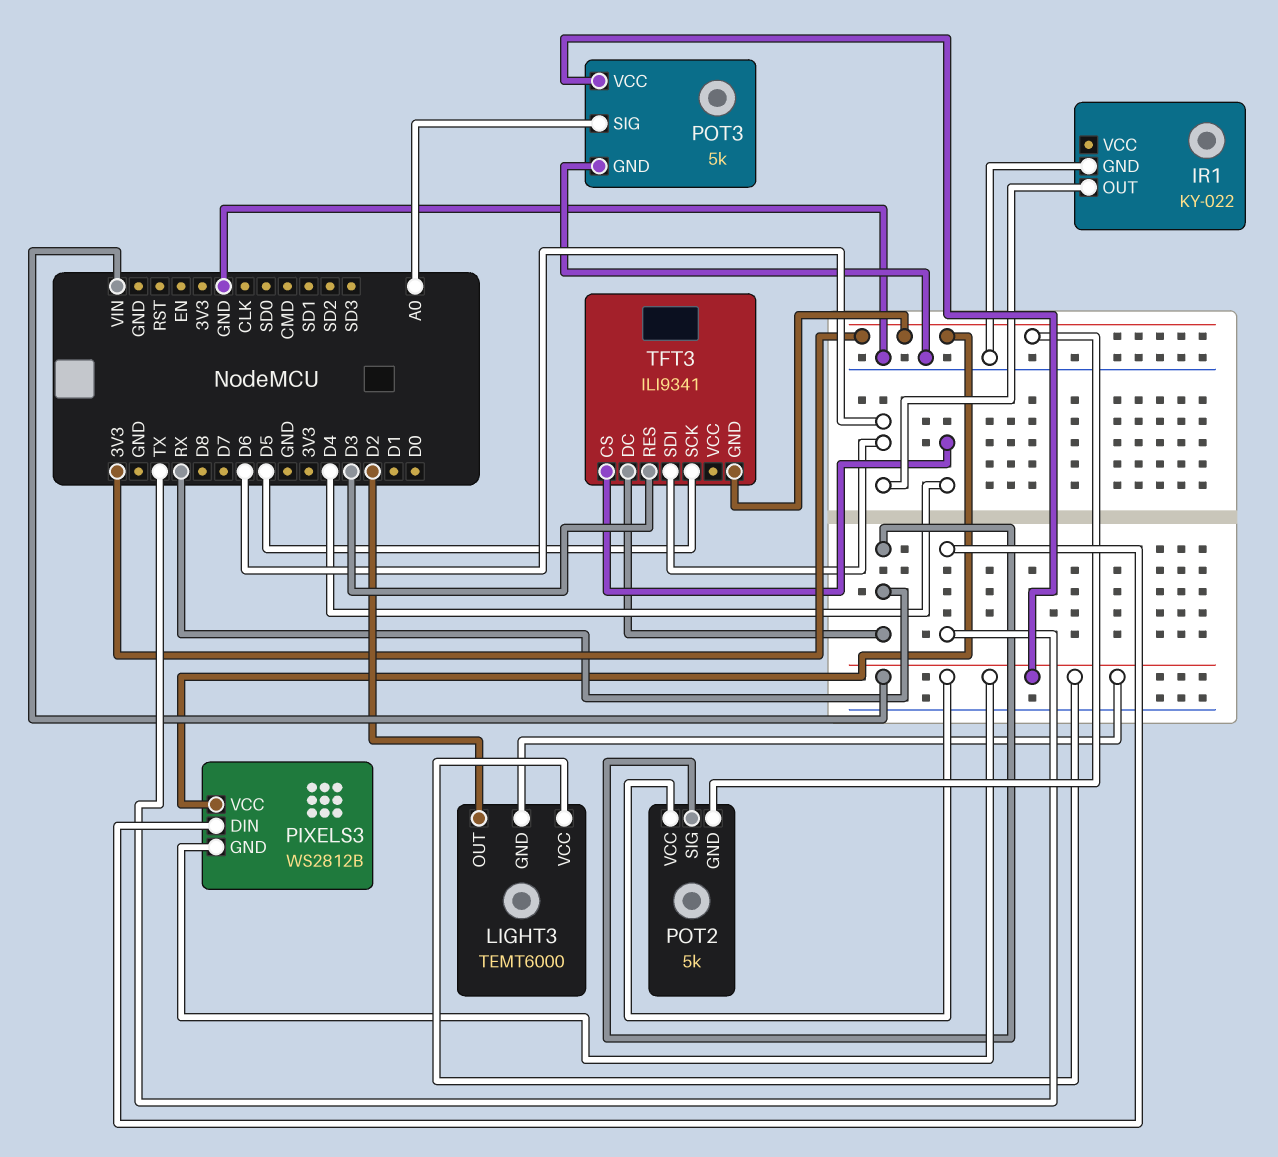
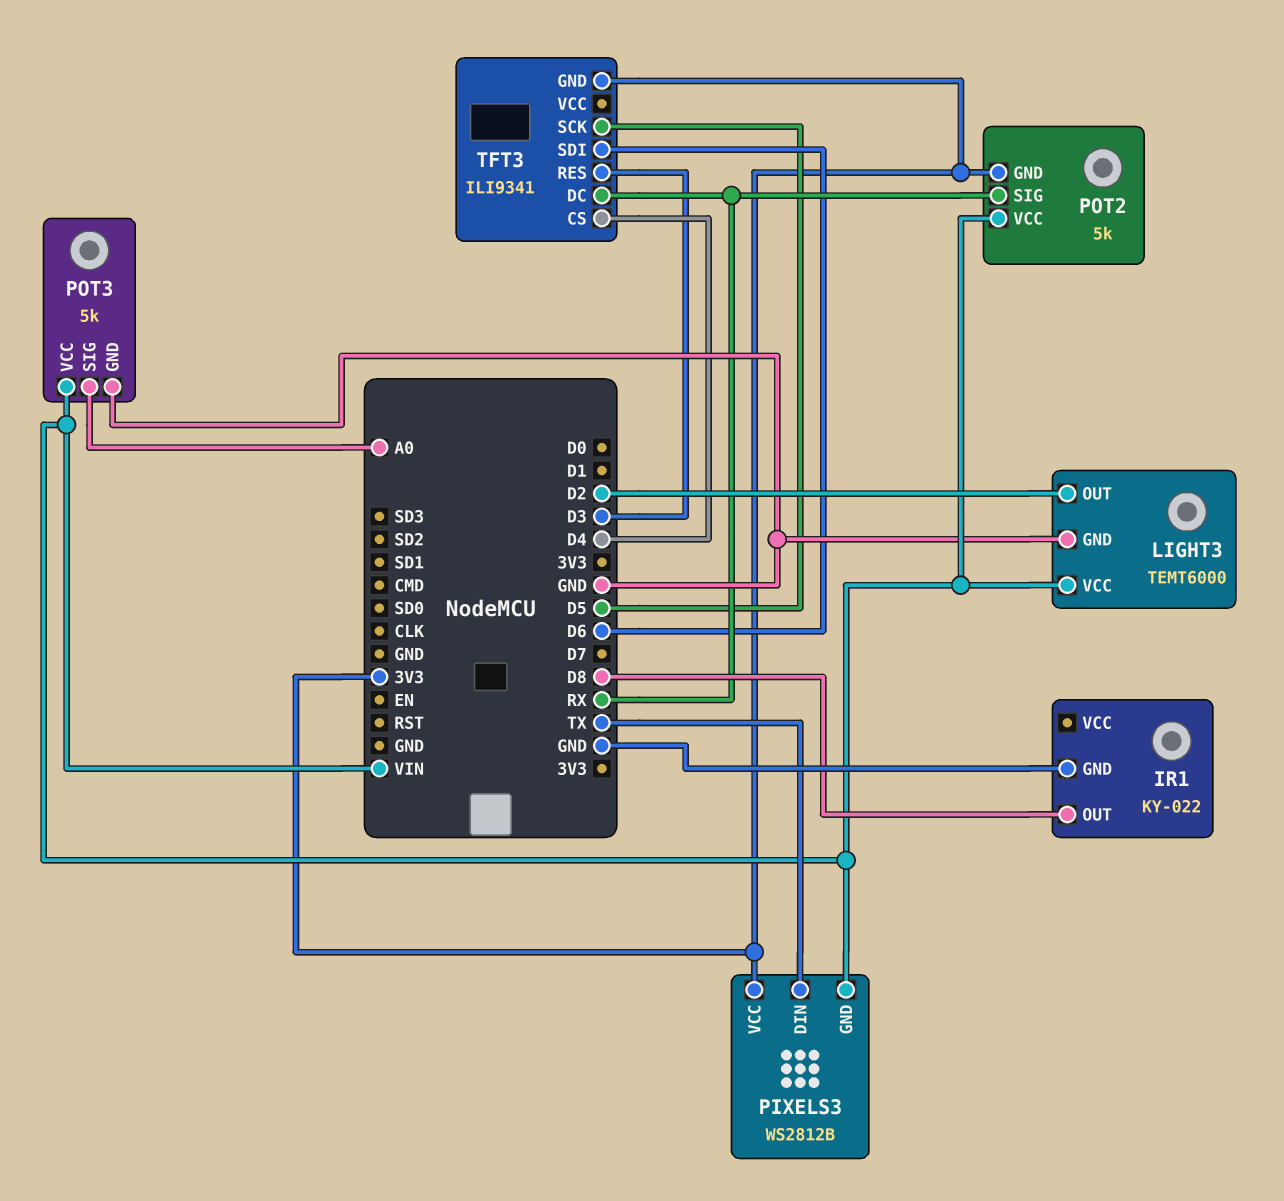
IR1 pin OUT: D6 -> D8
LIGHT3 pin GND: VIN -> GND

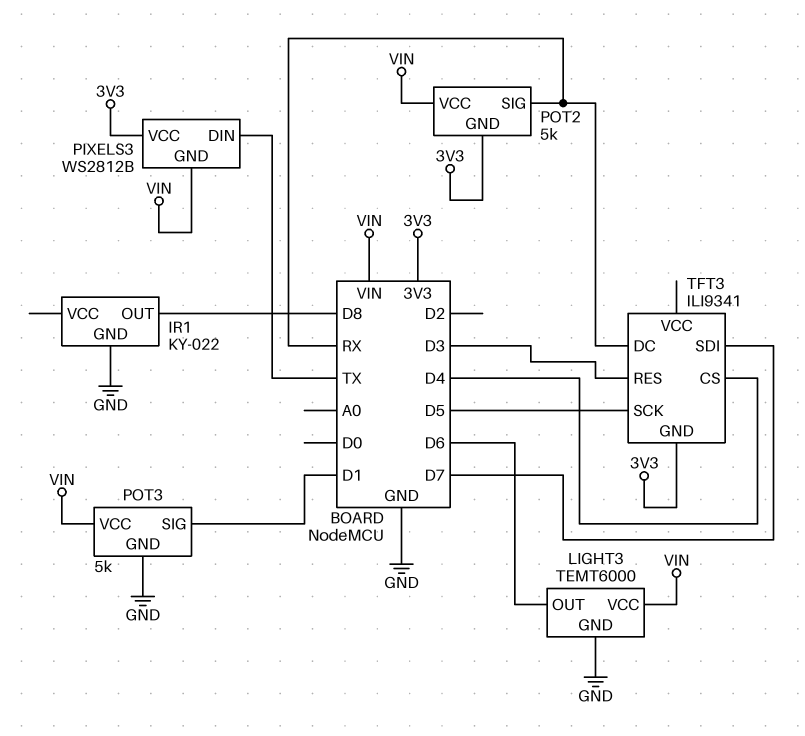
LIGHT3 pin OUT: D2 -> D6
POT3 pin SIG: A0 -> D1
TFT3 pin SDI: D6 -> D7

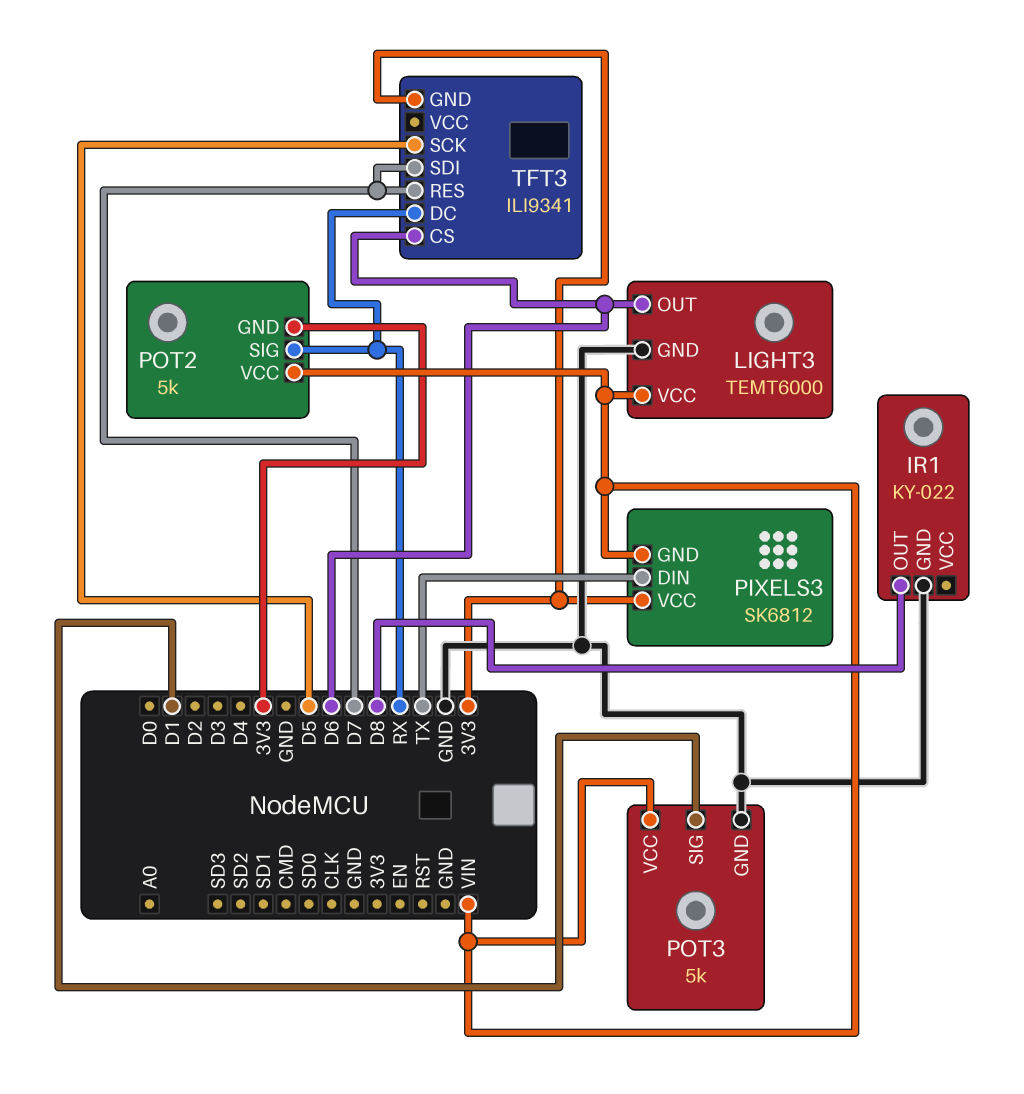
PIXELS3: WS2812B -> SK6812
TFT3 pin CS: D4 -> D6
TFT3 pin RES: D3 -> D7

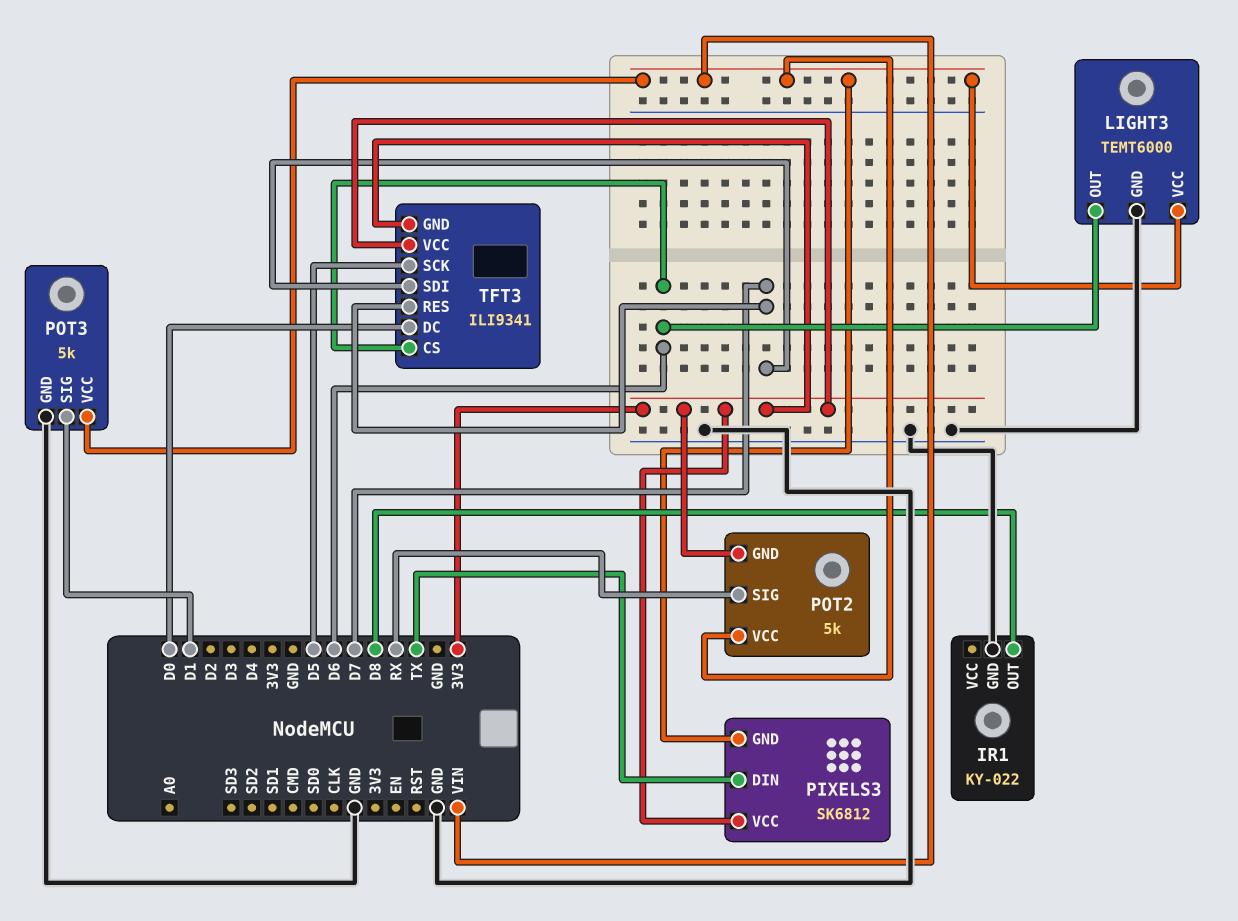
TFT3 pin DC: RX -> D0
TFT3 pin VCC: none -> 3V3

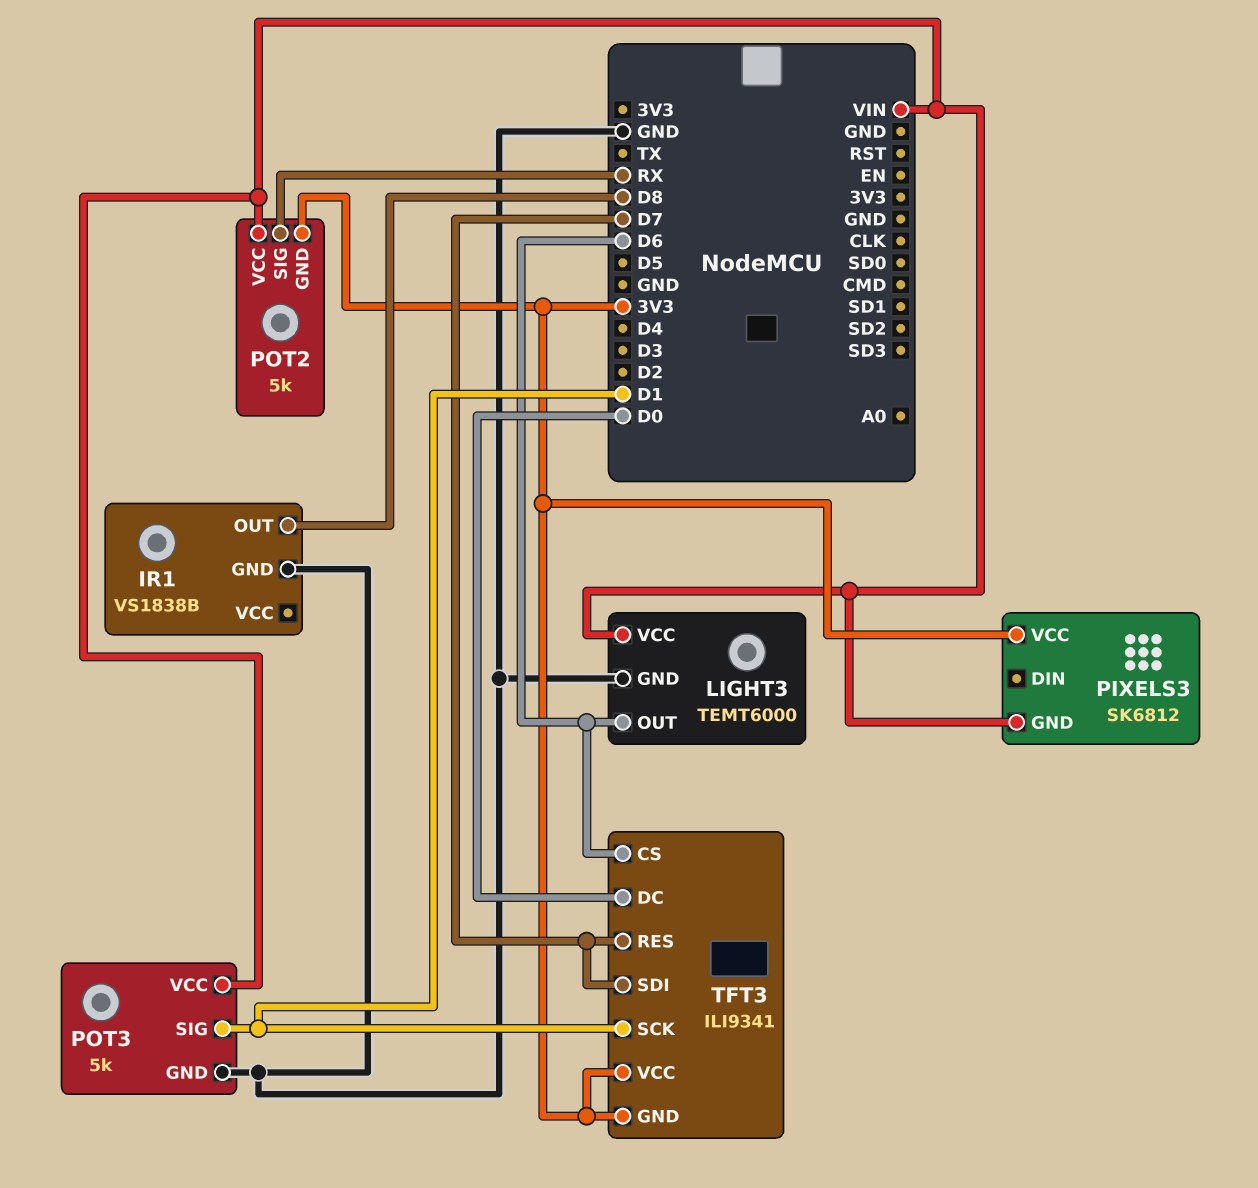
IR1: KY-022 -> VS1838B
PIXELS3 pin DIN: TX -> none
TFT3 pin SCK: D5 -> D1

